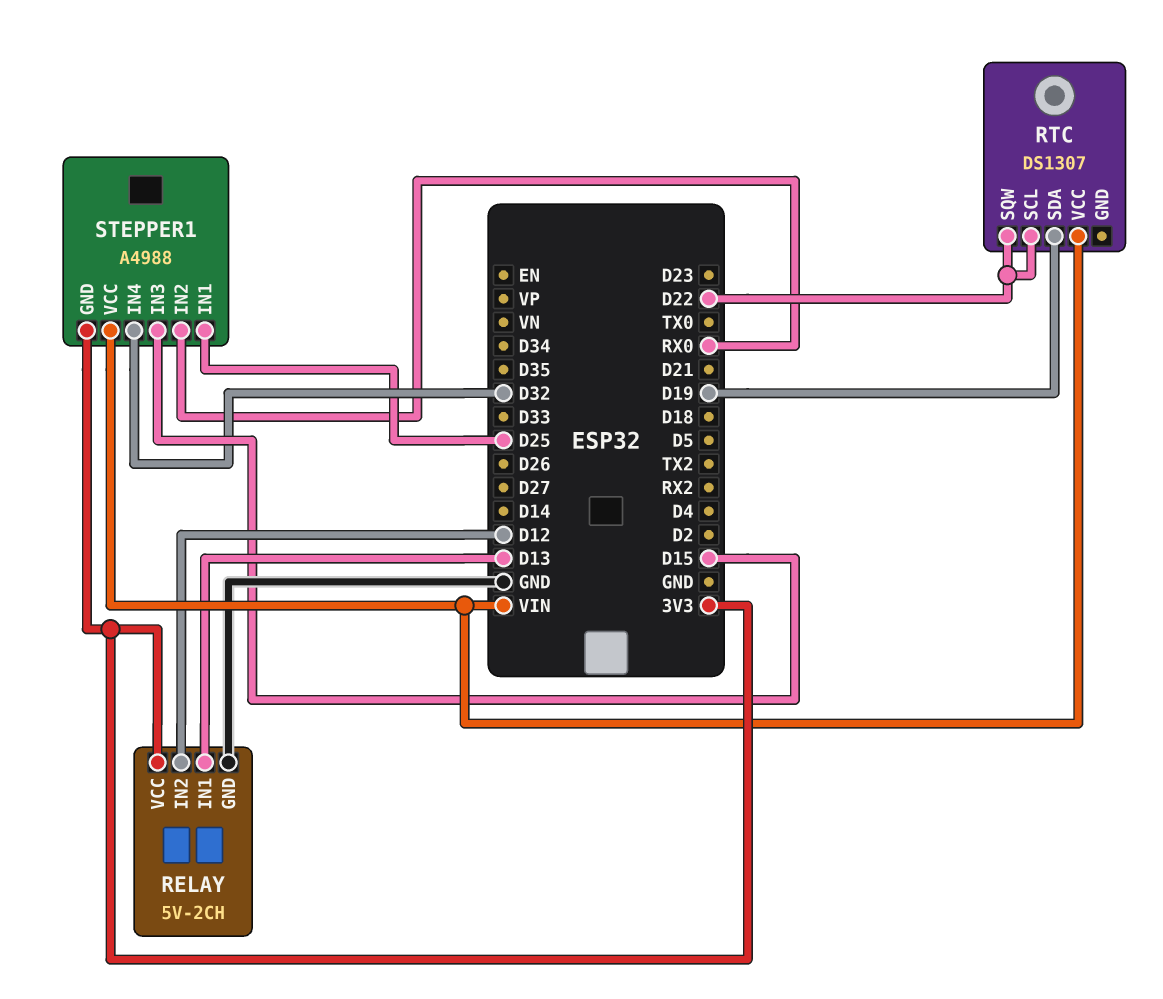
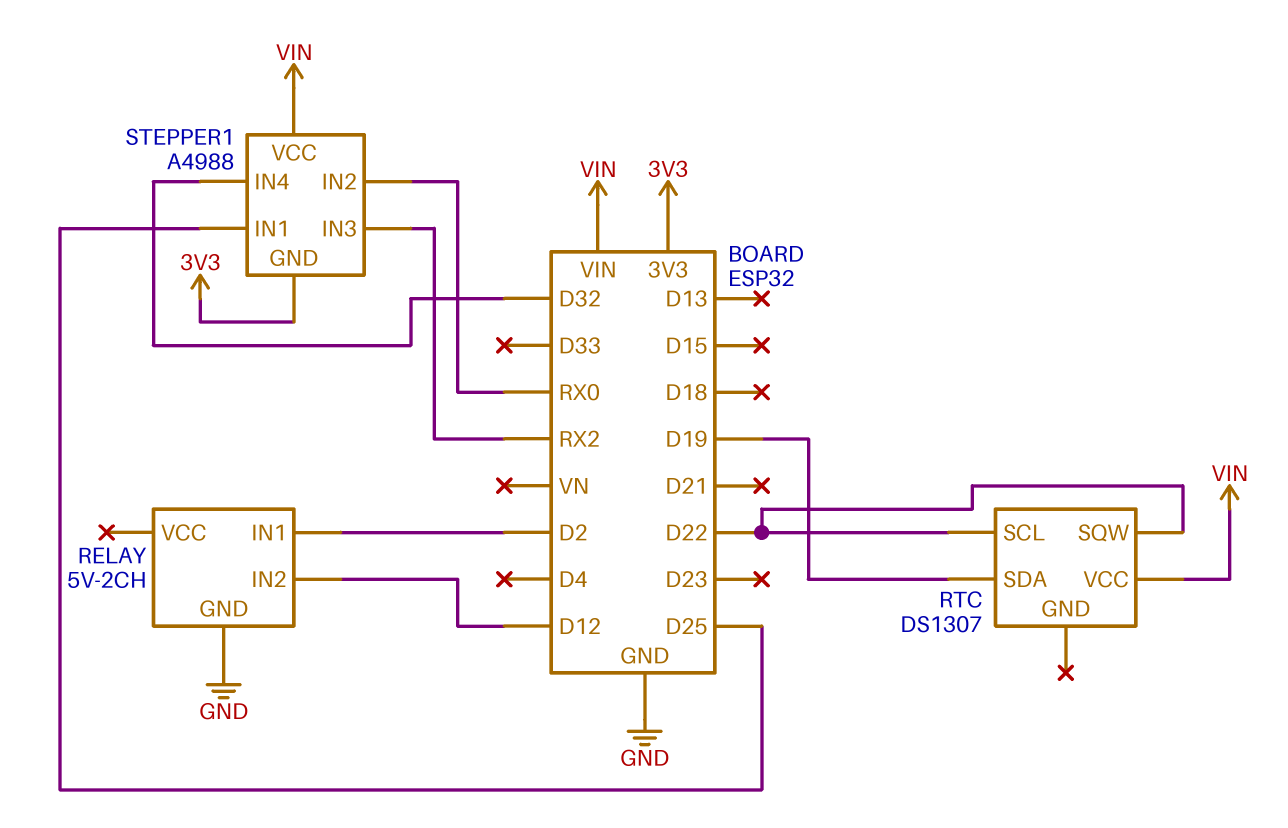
RELAY pin IN1: D13 -> D2
RELAY pin VCC: 3V3 -> none
STEPPER1 pin IN3: D15 -> RX2

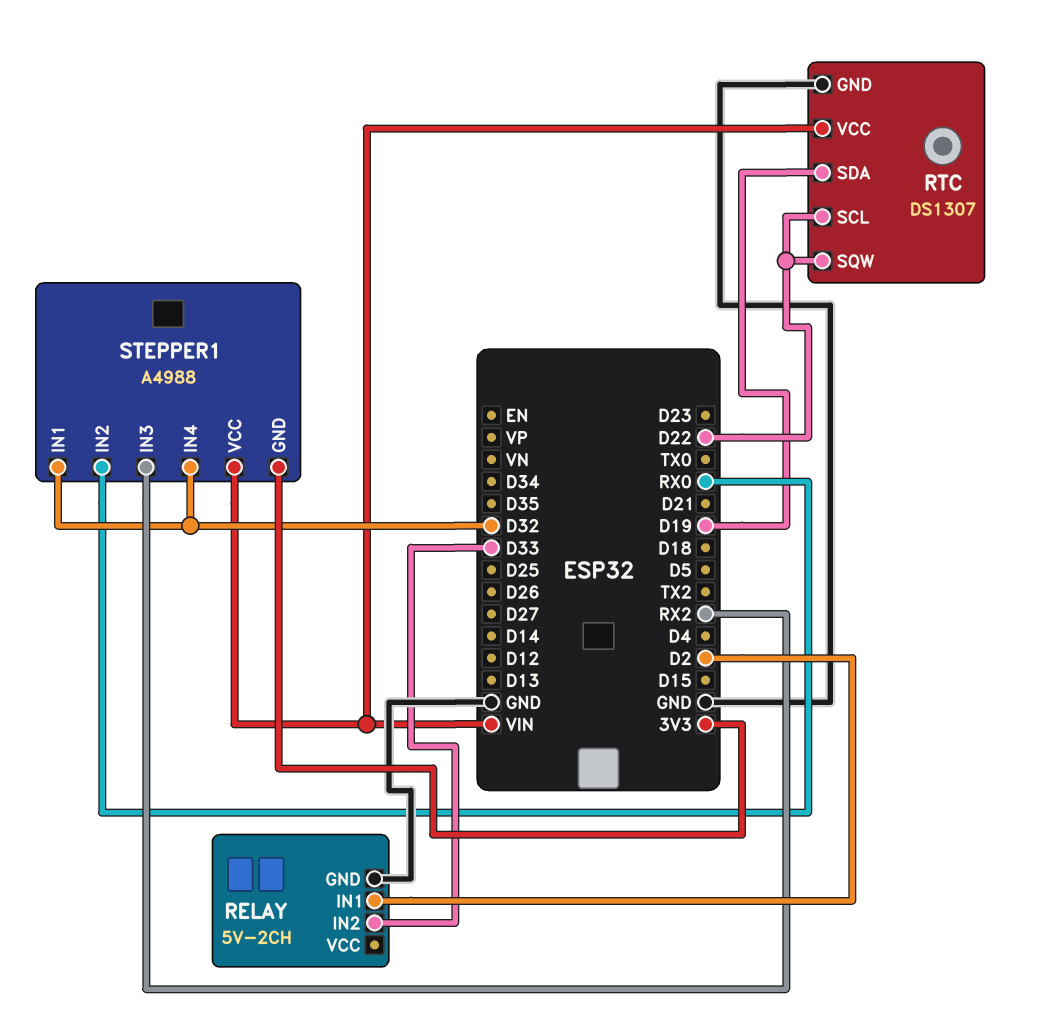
RELAY pin IN2: D12 -> D33
RTC pin GND: none -> GND
STEPPER1 pin IN1: D25 -> D32

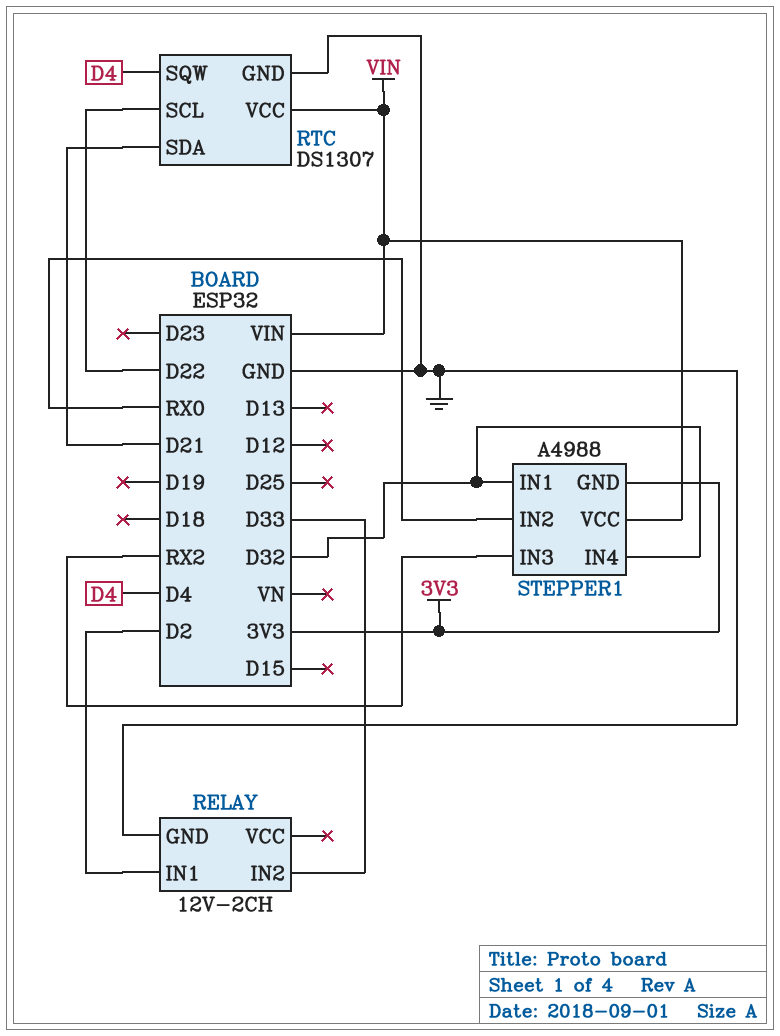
RELAY: 5V-2CH -> 12V-2CH
RTC pin SDA: D19 -> D21
RTC pin SQW: D22 -> D4

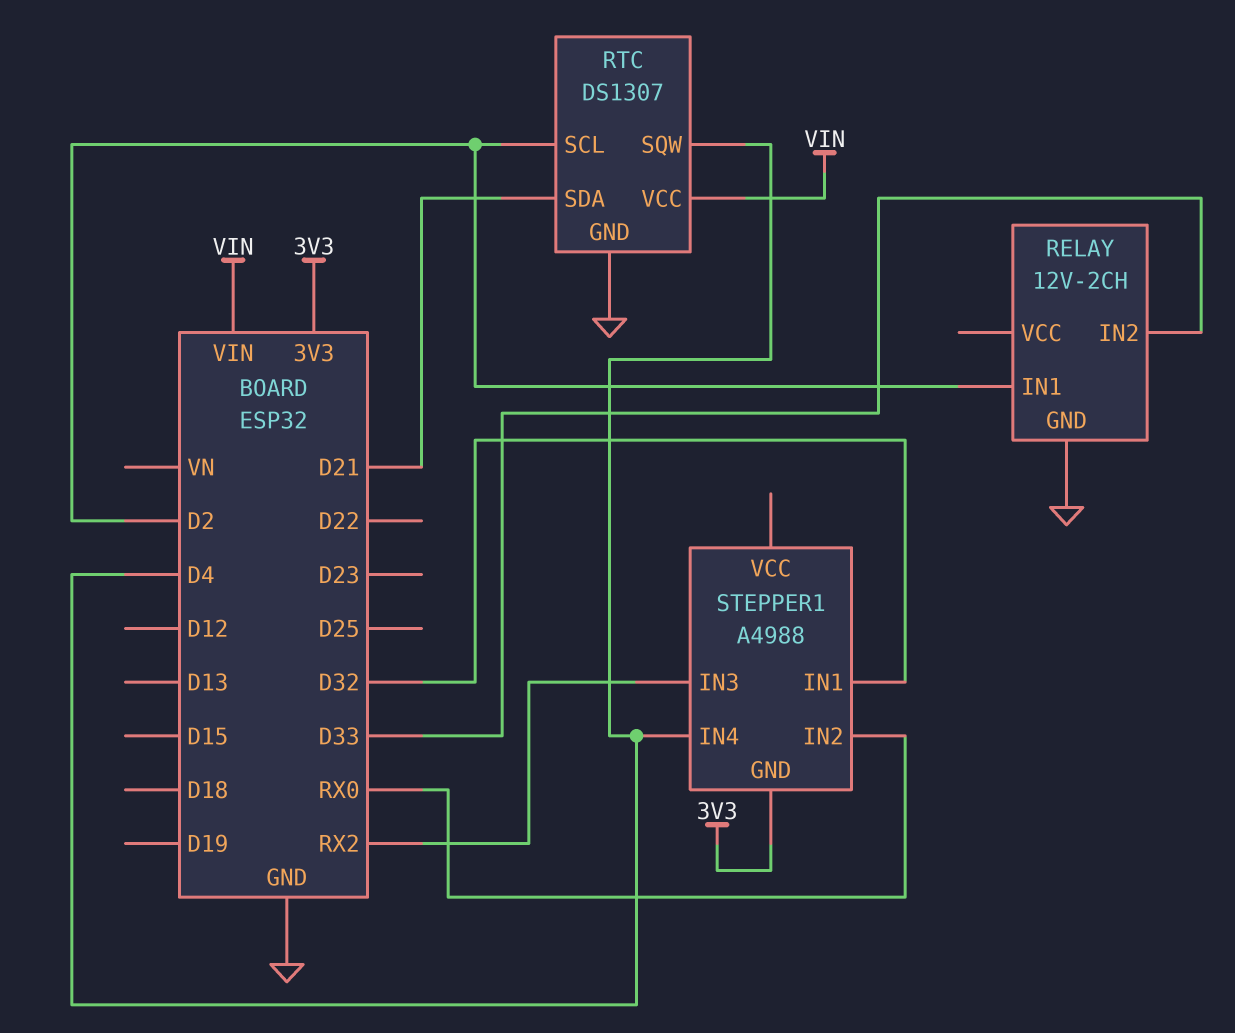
RTC pin SCL: D22 -> D2
STEPPER1 pin IN4: D32 -> D4
STEPPER1 pin VCC: VIN -> none

